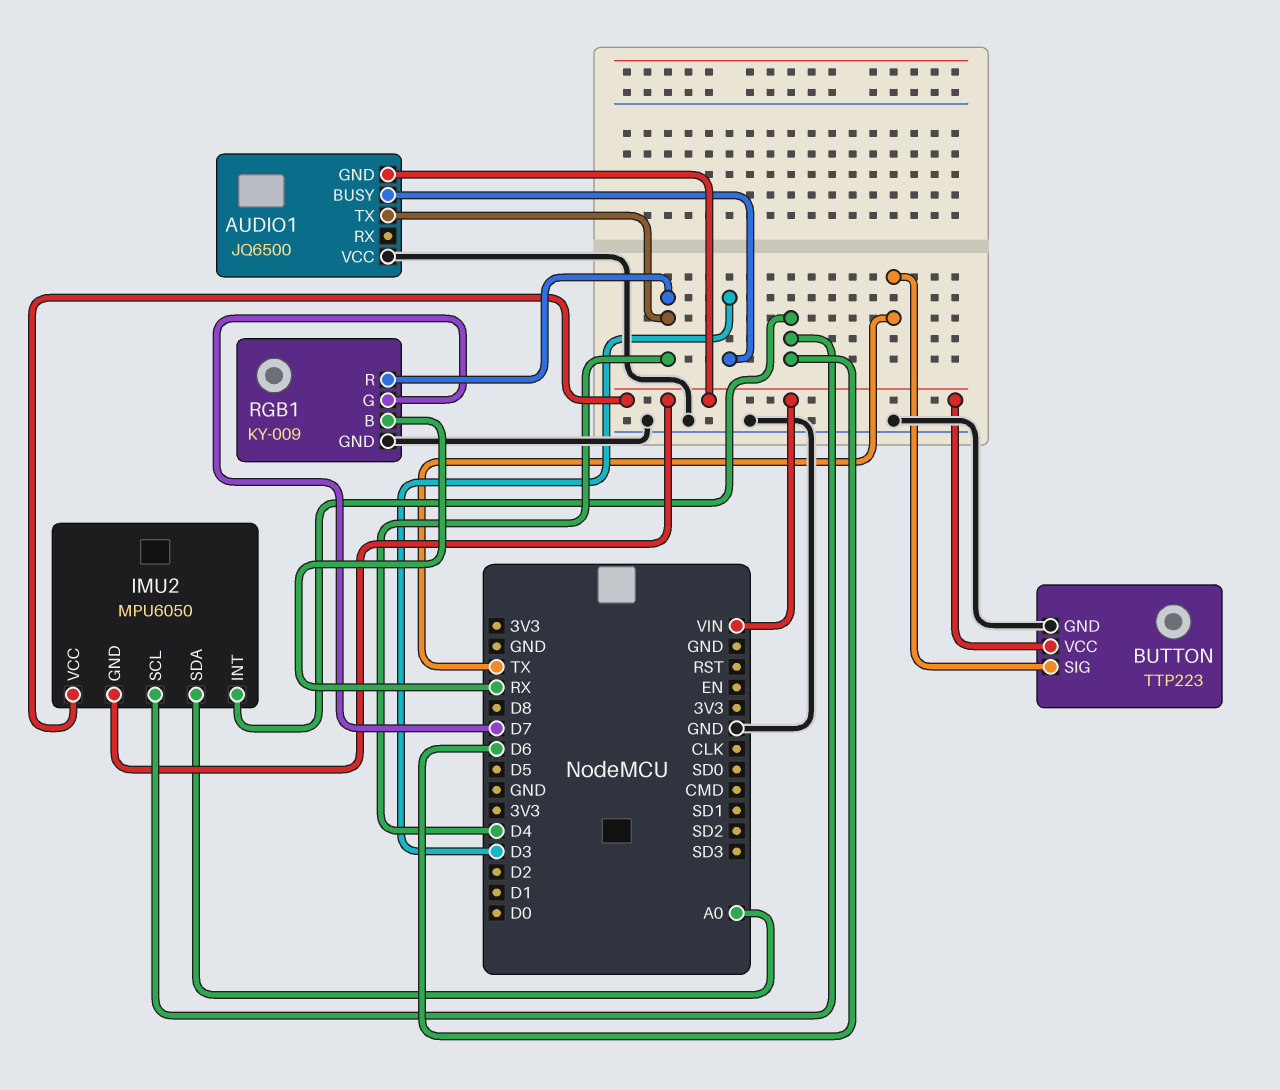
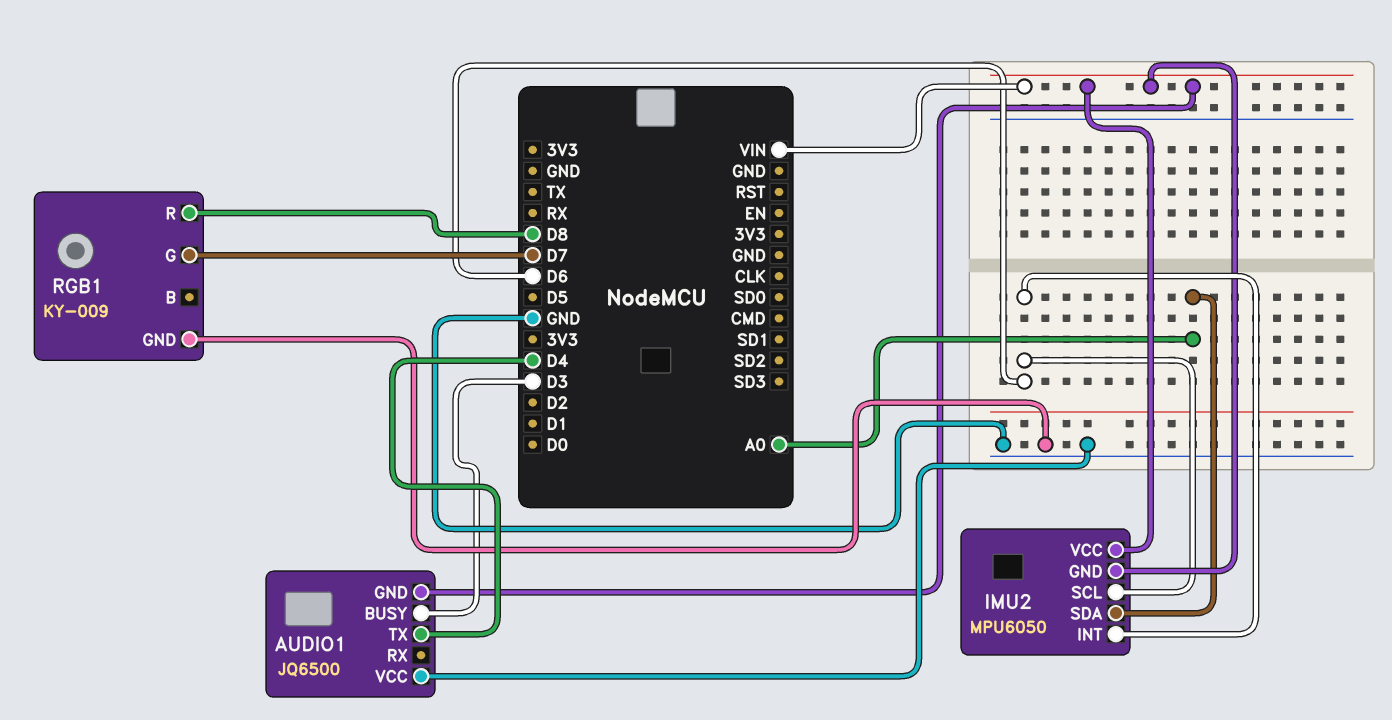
BUTTON: TTP223 -> none
BUTTON pin GND: GND -> none
BUTTON pin SIG: TX -> none
BUTTON pin VCC: VIN -> none
RGB1 pin B: RX -> none
RGB1 pin R: D4 -> D8

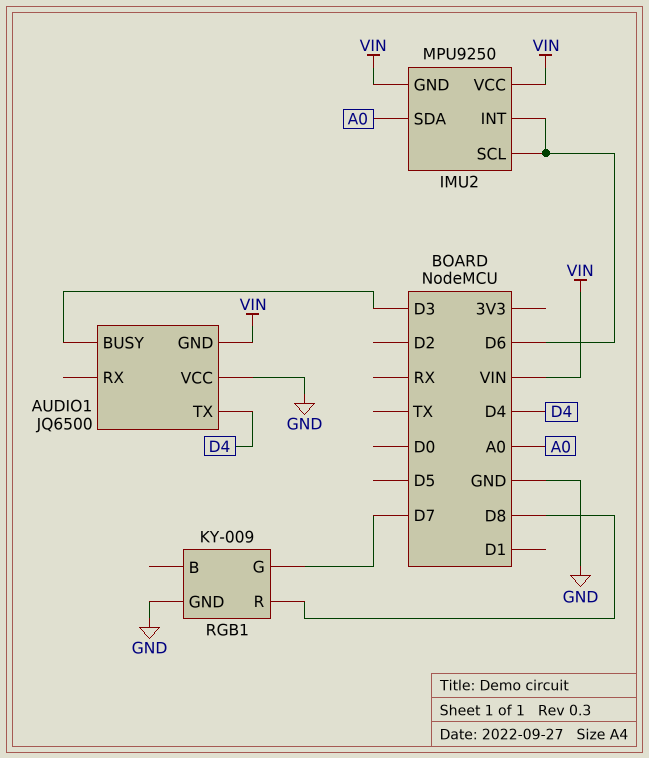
IMU2: MPU6050 -> MPU9250

